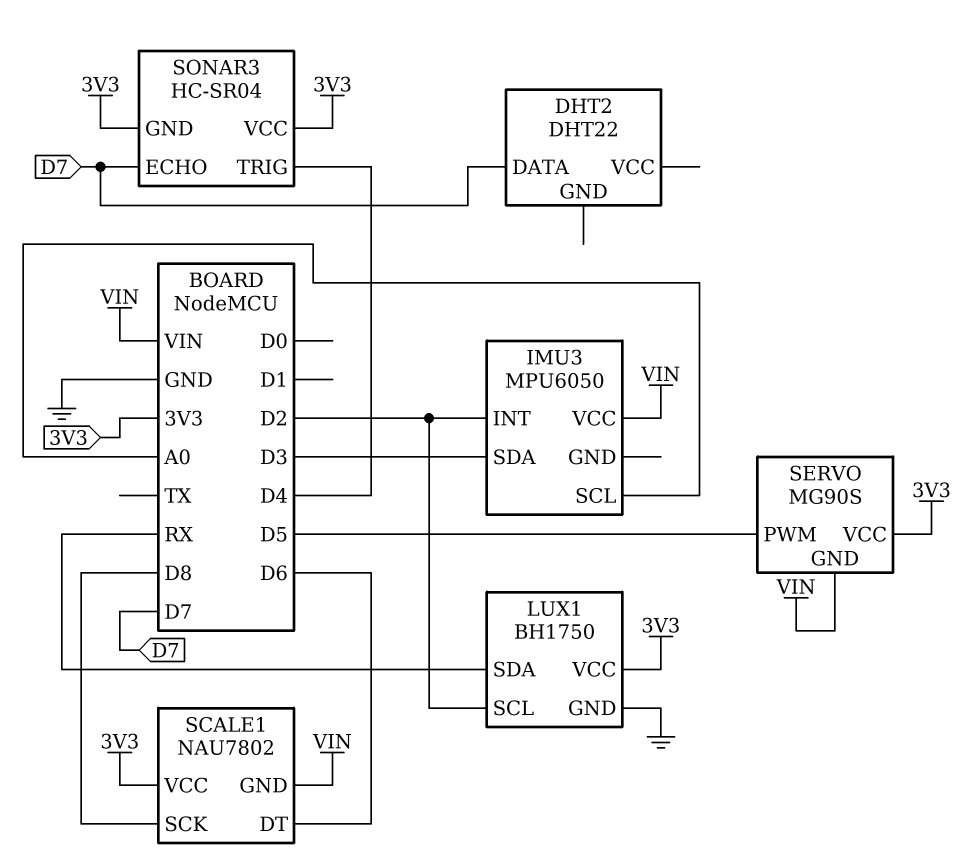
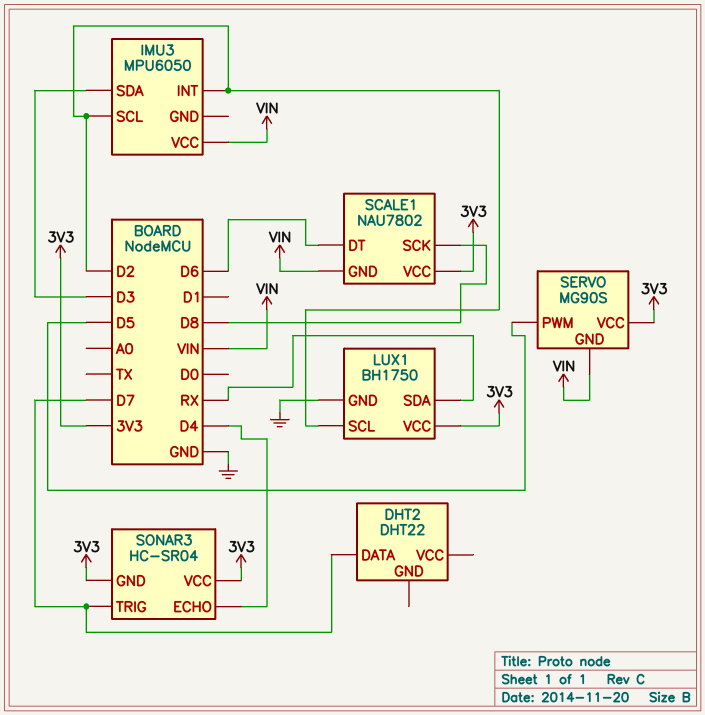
IMU3 pin SCL: A0 -> D2
SONAR3 pin ECHO: D7 -> D4
SONAR3 pin TRIG: D4 -> D7

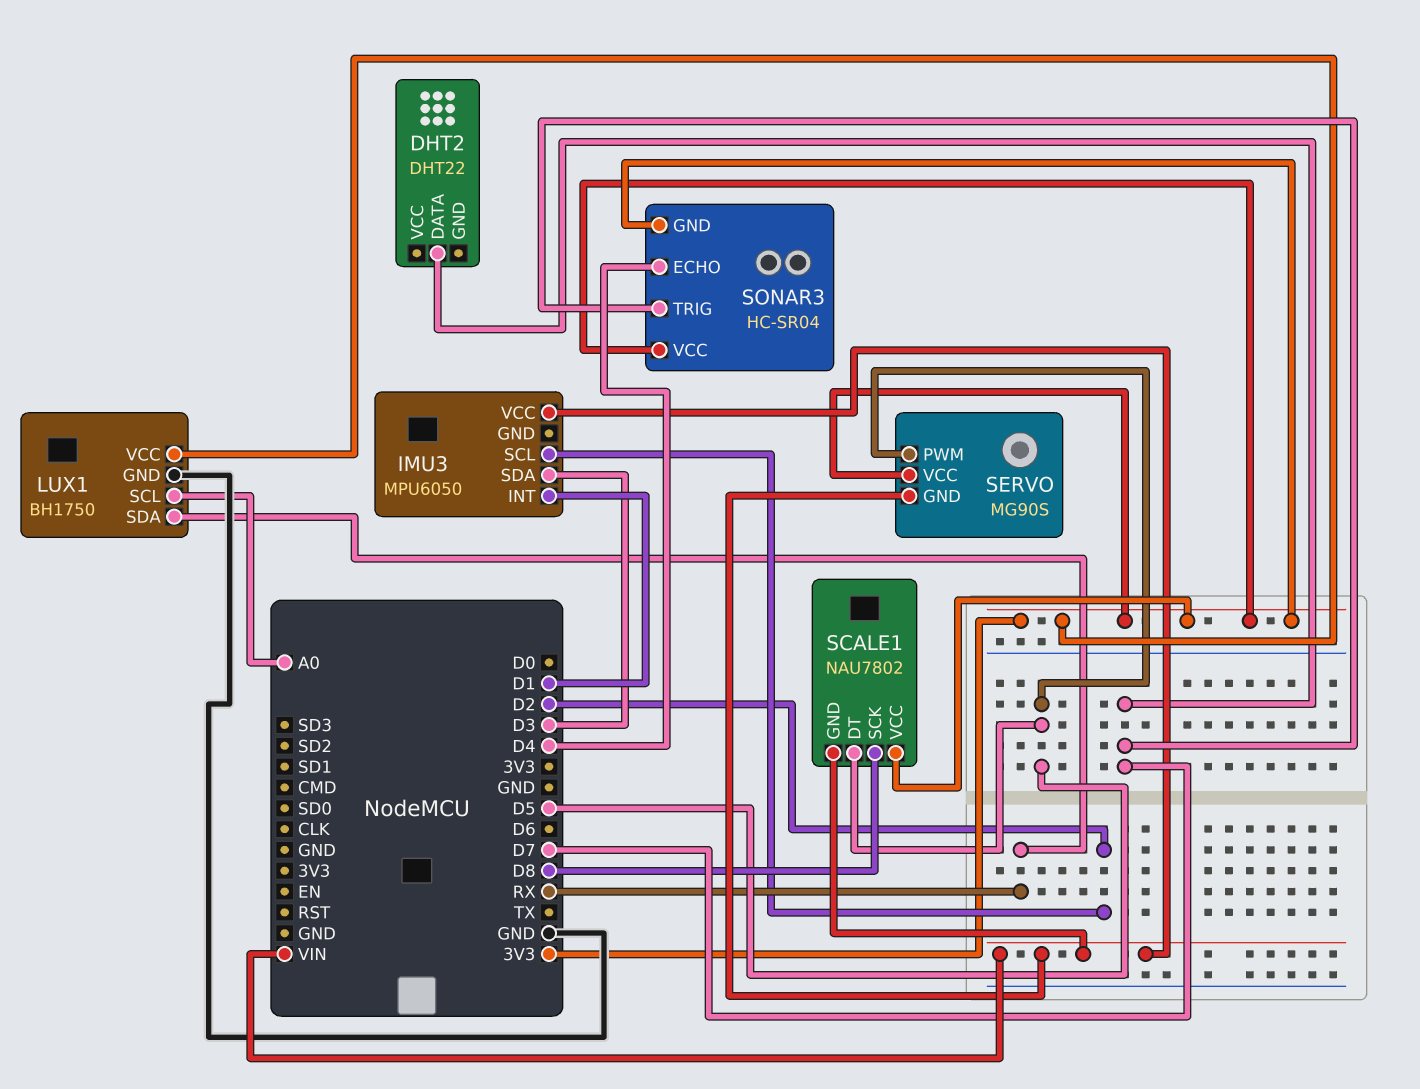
IMU3 pin INT: D2 -> D1
LUX1 pin SCL: D2 -> A0
SCALE1 pin DT: D6 -> D5

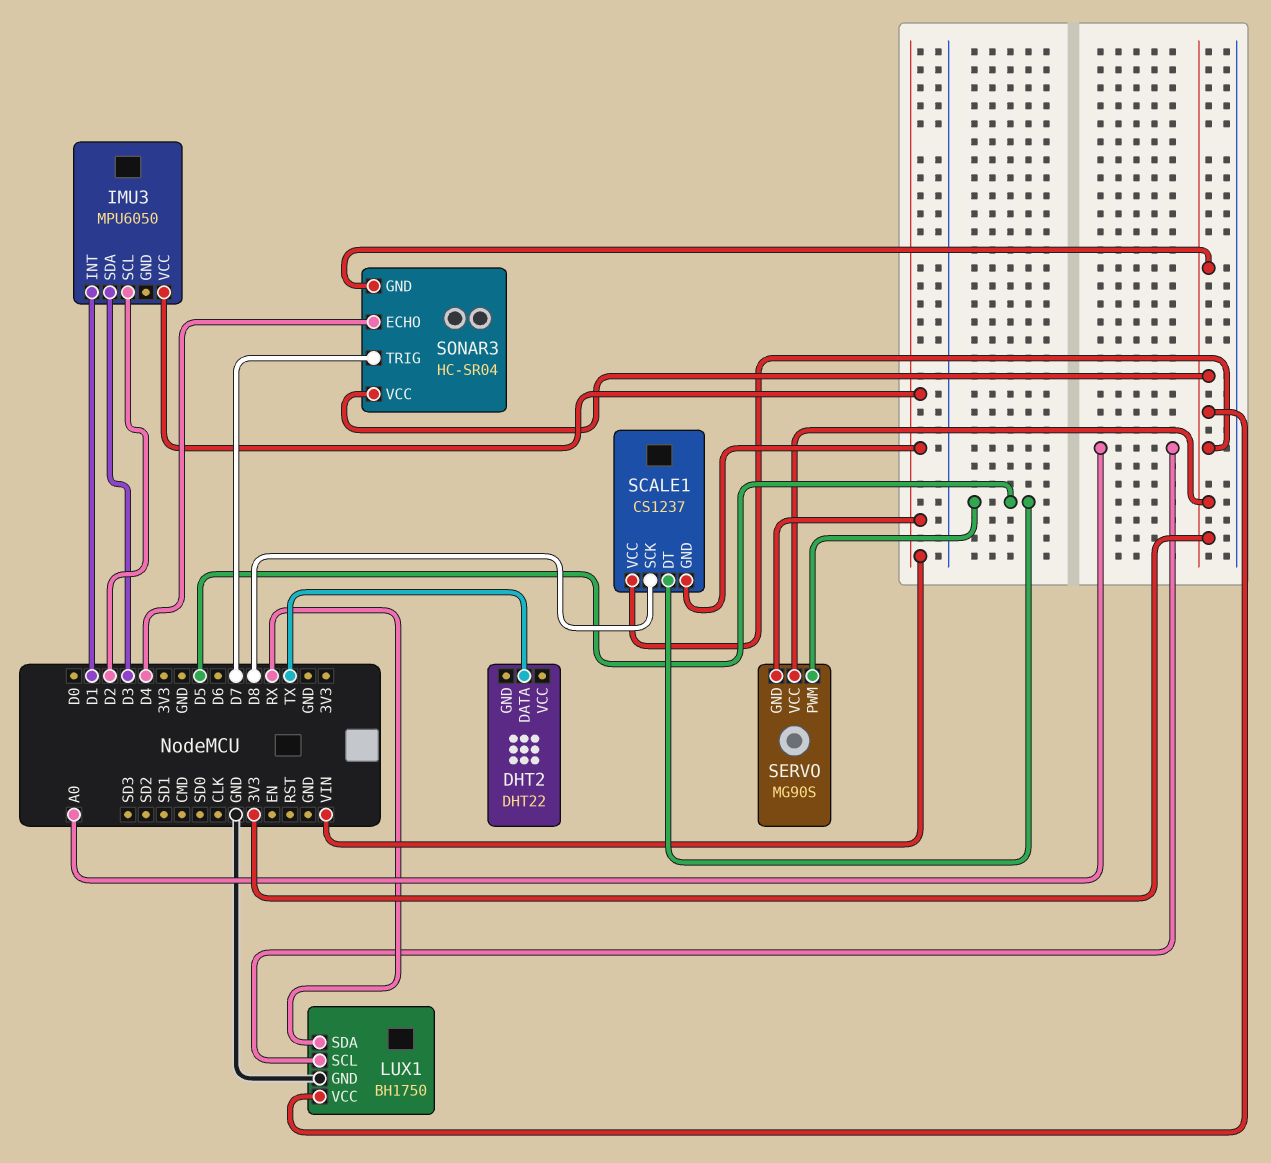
DHT2 pin DATA: D7 -> TX
SCALE1: NAU7802 -> CS1237

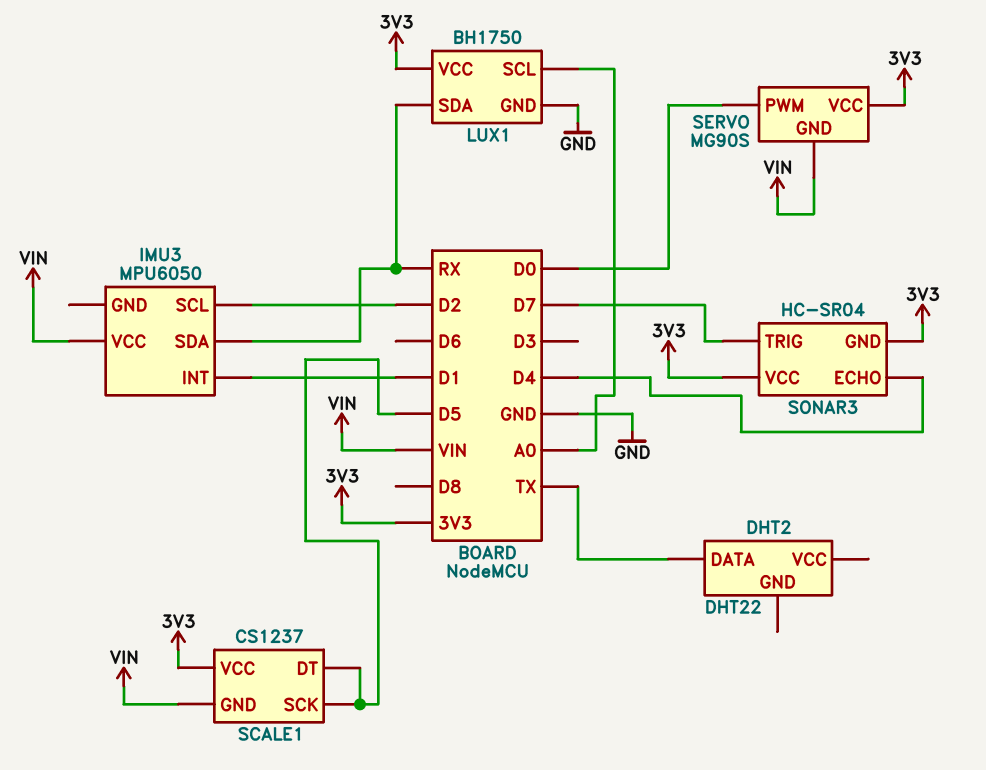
IMU3 pin SDA: D3 -> RX
SCALE1 pin SCK: D8 -> D5
SERVO pin PWM: D5 -> D0

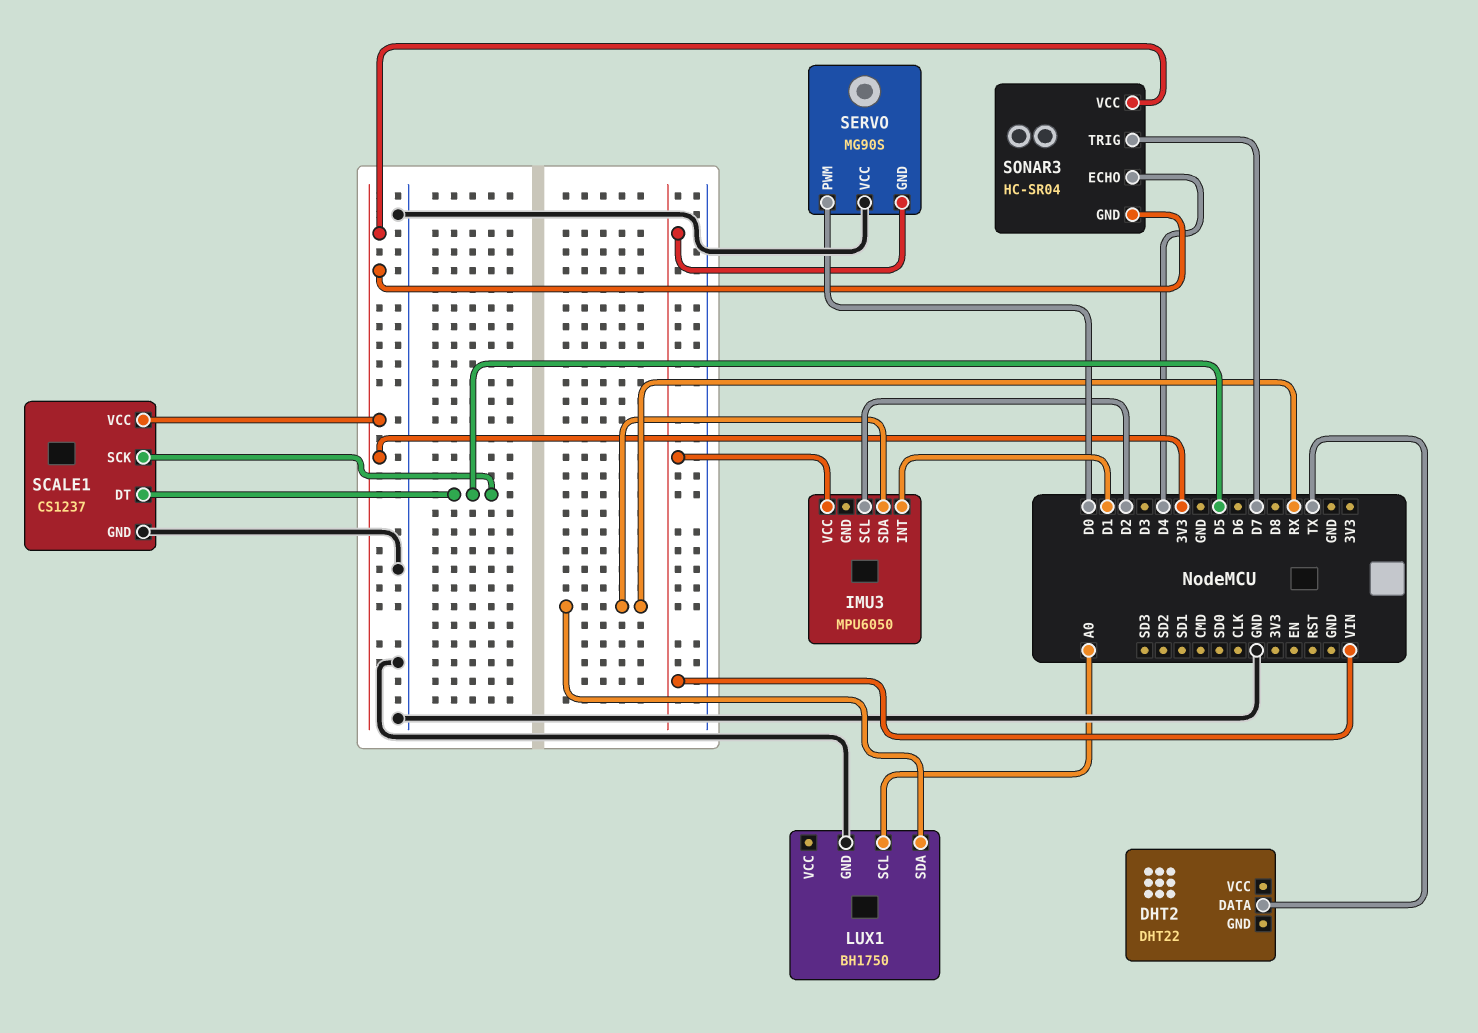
LUX1 pin VCC: 3V3 -> none
SCALE1 pin GND: VIN -> GND
SERVO pin VCC: 3V3 -> GND

